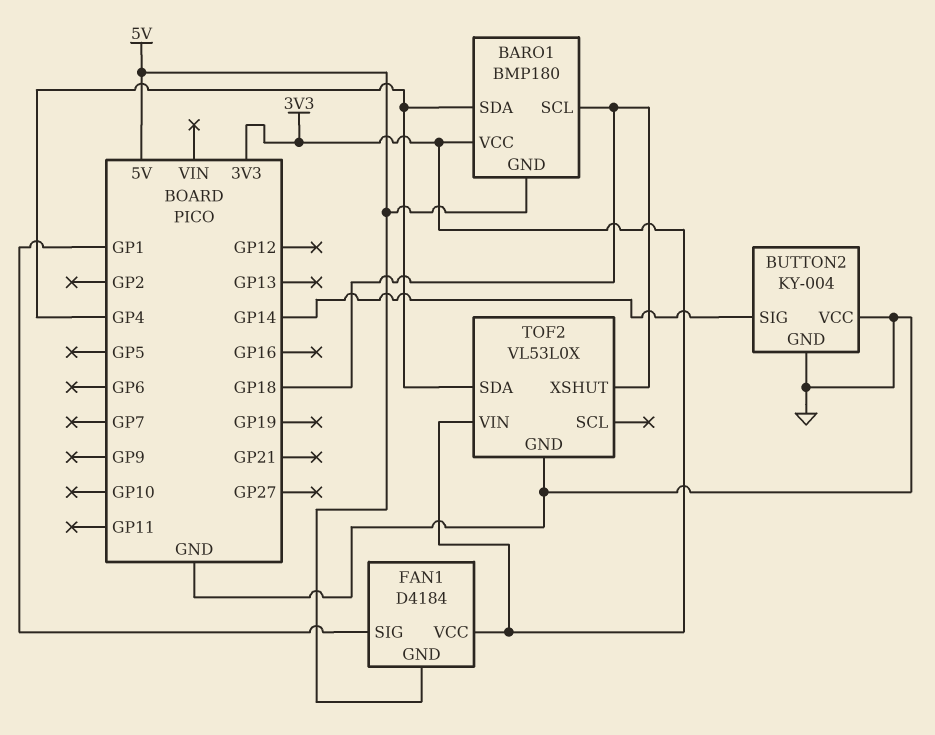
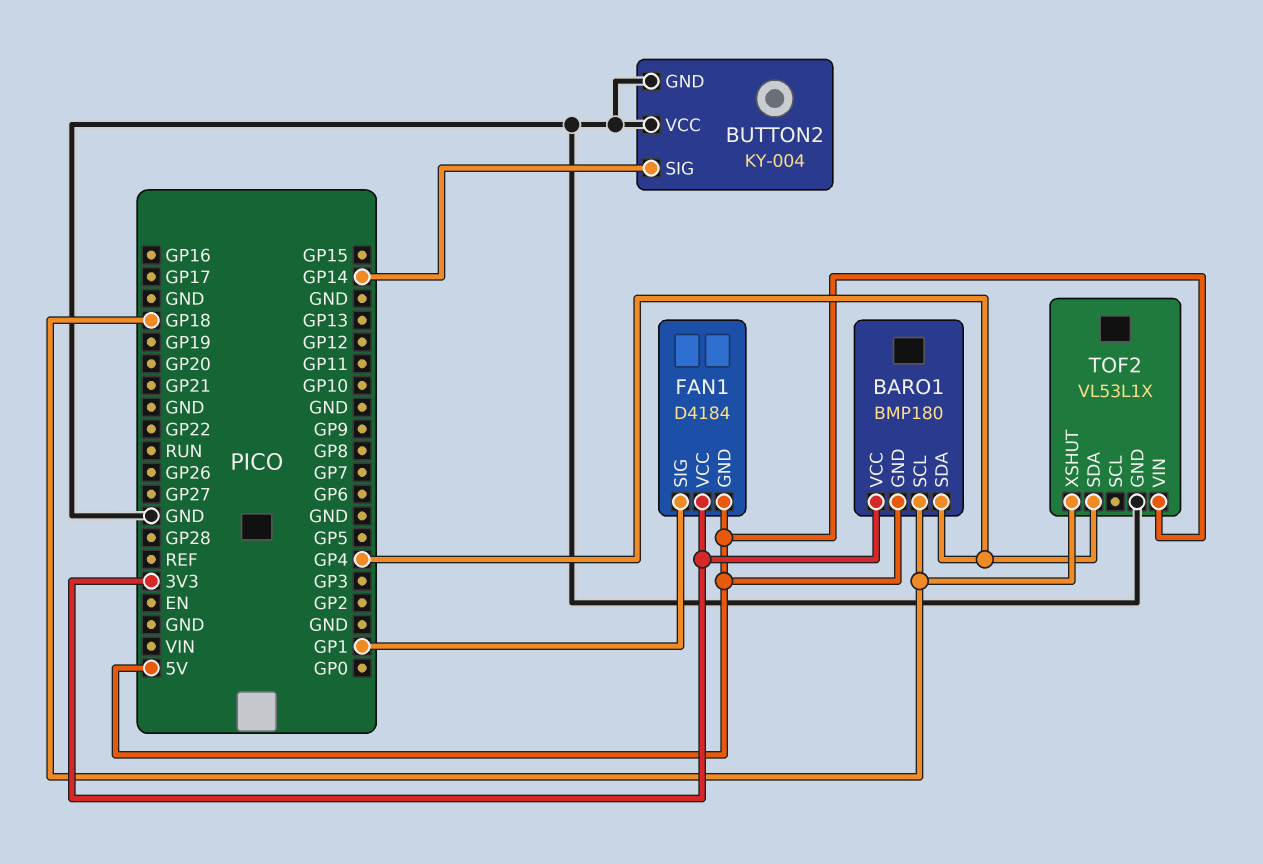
TOF2: VL53L0X -> VL53L1X
TOF2 pin VIN: 3V3 -> 5V

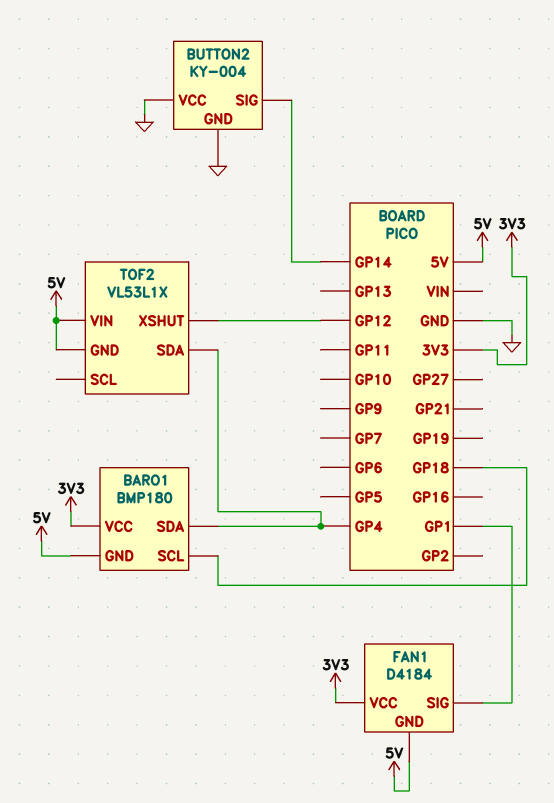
TOF2 pin GND: GND -> 5V
TOF2 pin XSHUT: GP18 -> GP12

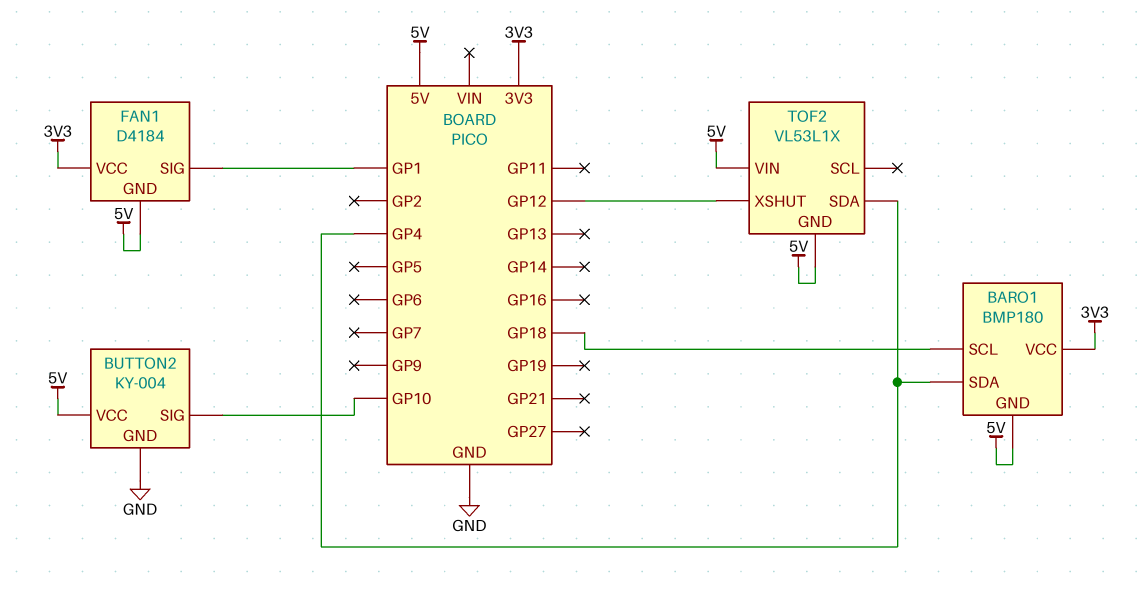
BUTTON2 pin SIG: GP14 -> GP10
BUTTON2 pin VCC: GND -> 5V

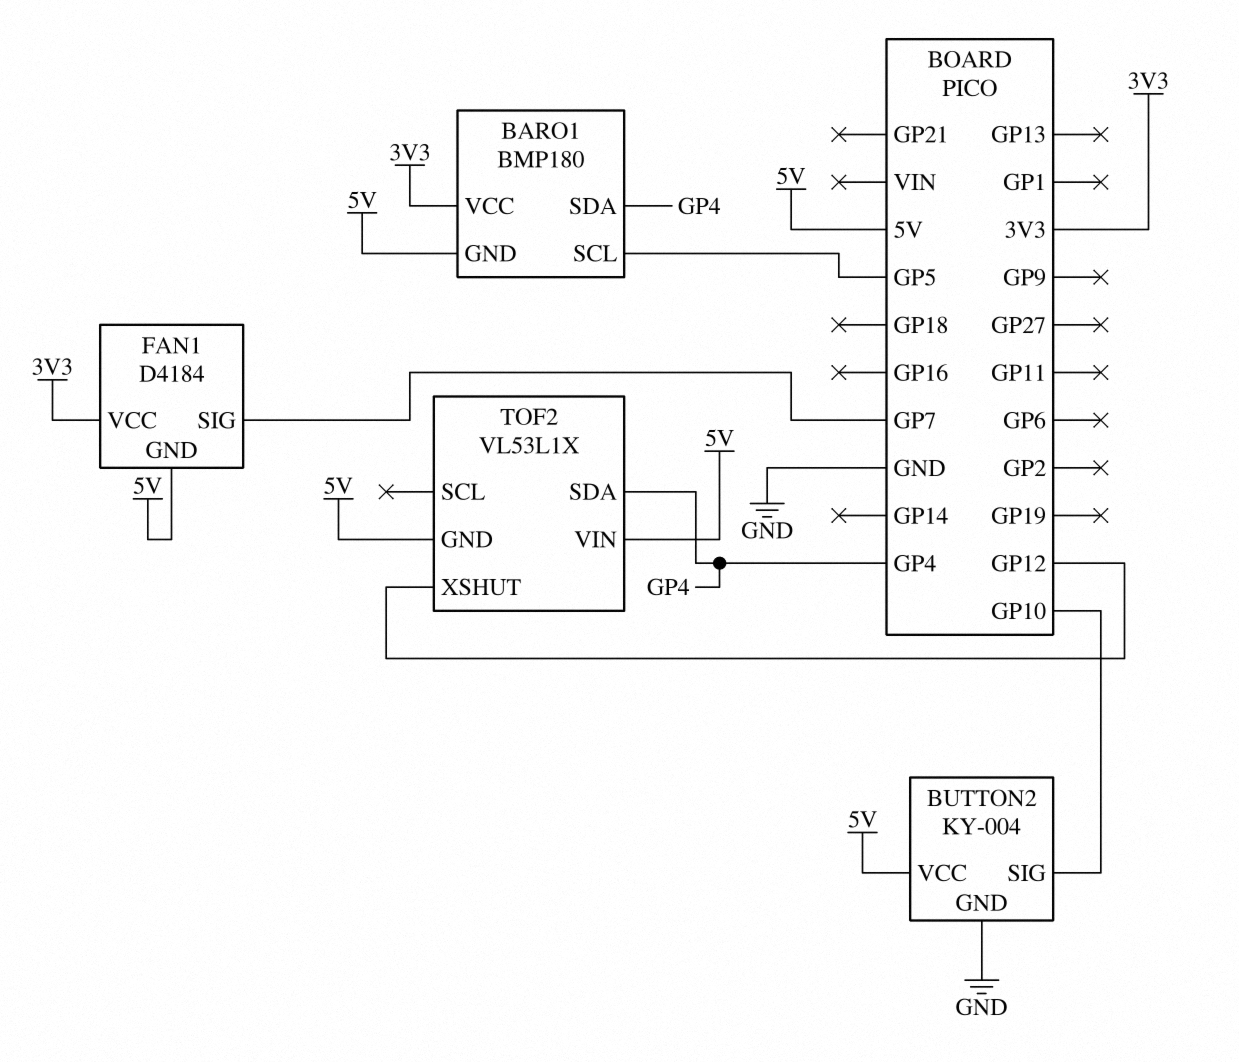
BARO1 pin SCL: GP18 -> GP5
FAN1 pin SIG: GP1 -> GP7

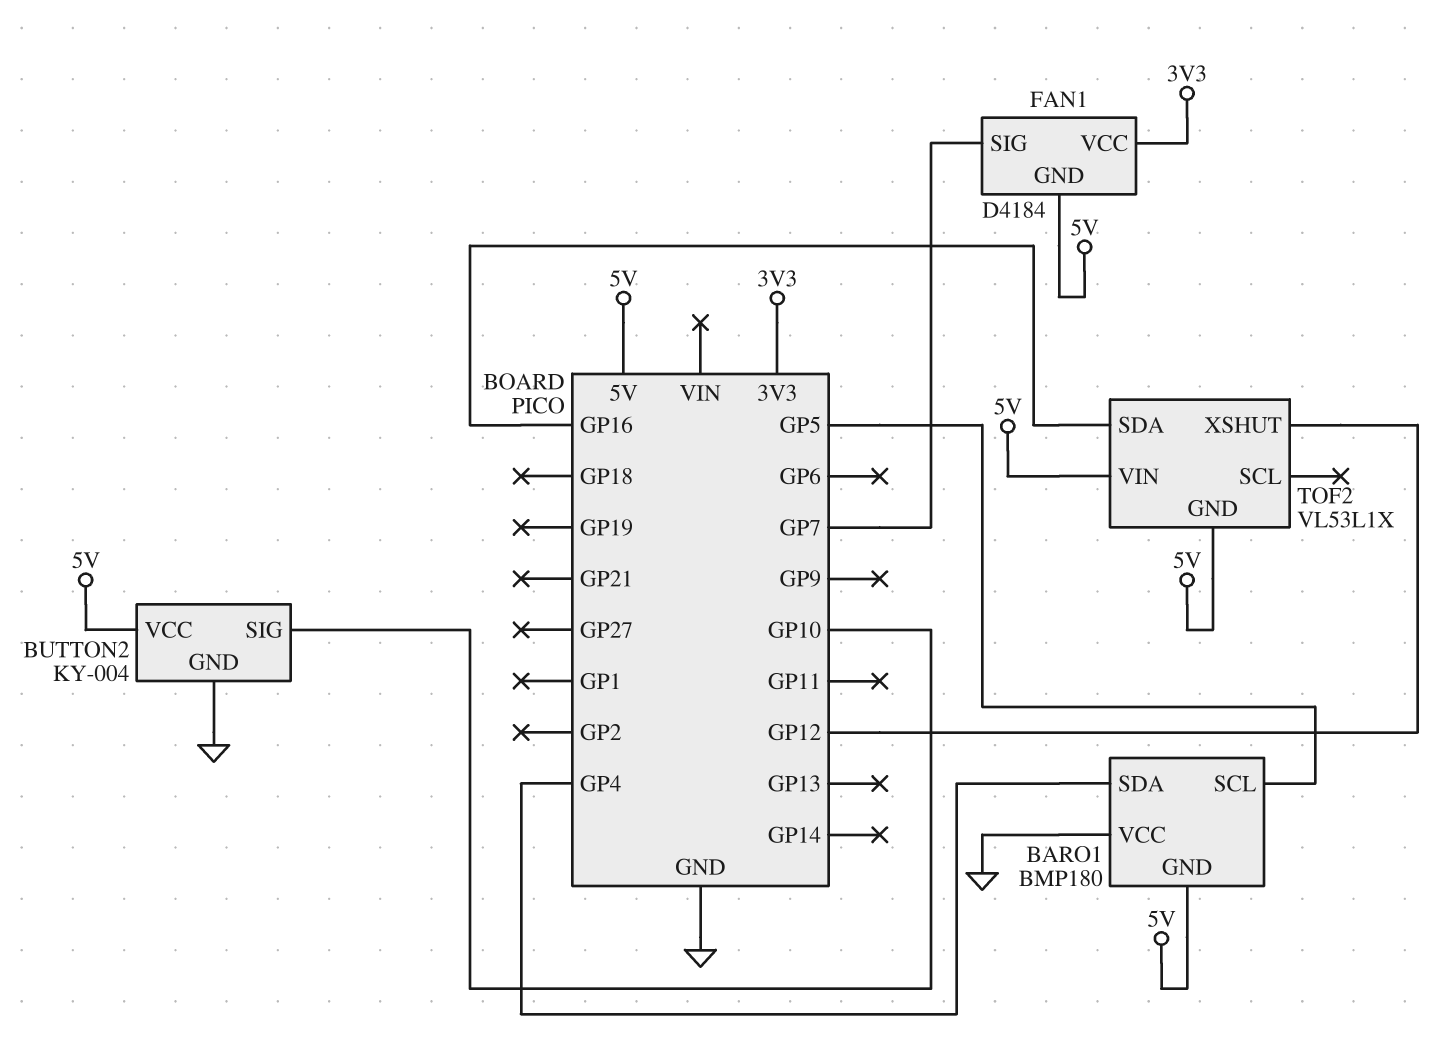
BARO1 pin VCC: 3V3 -> GND
TOF2 pin SDA: GP4 -> GP16

